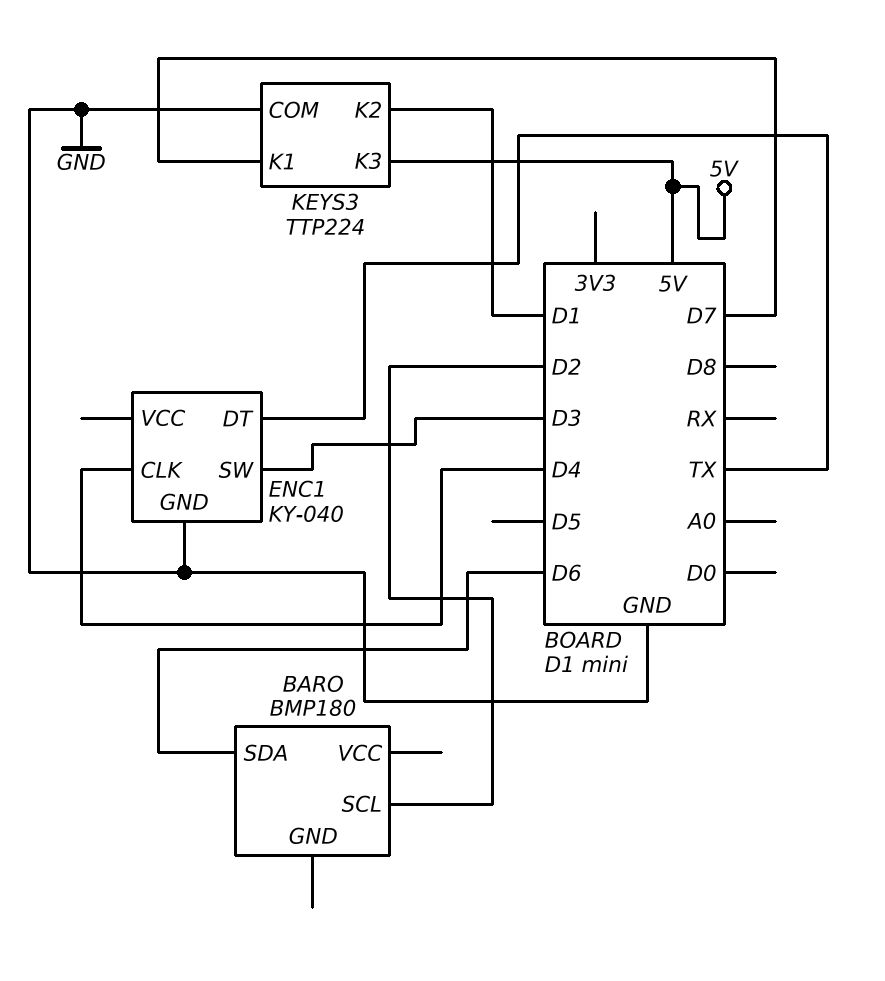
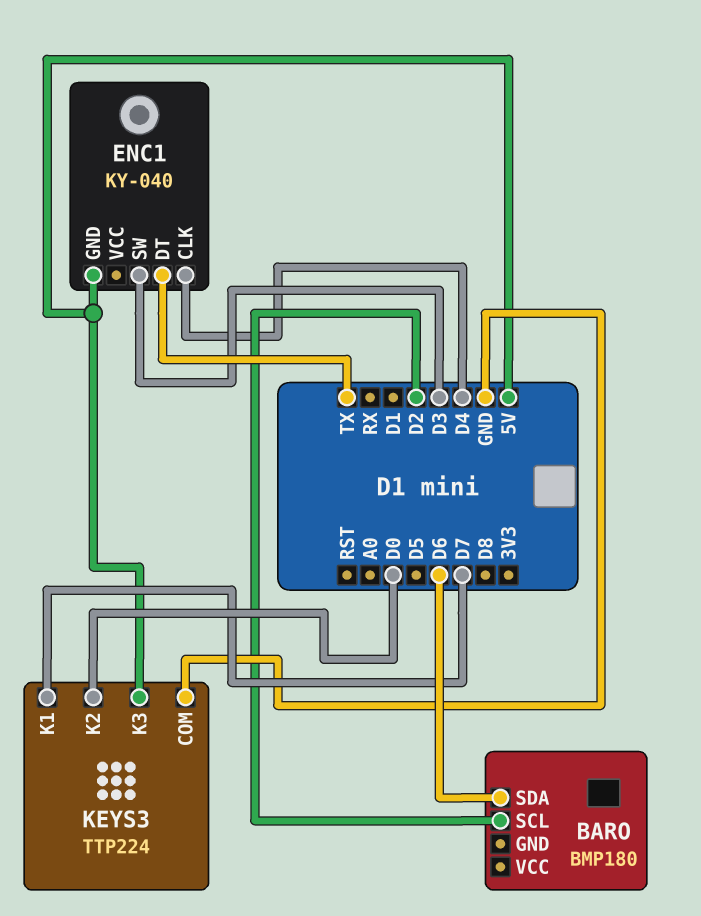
ENC1 pin GND: GND -> 5V
KEYS3 pin K2: D1 -> D0

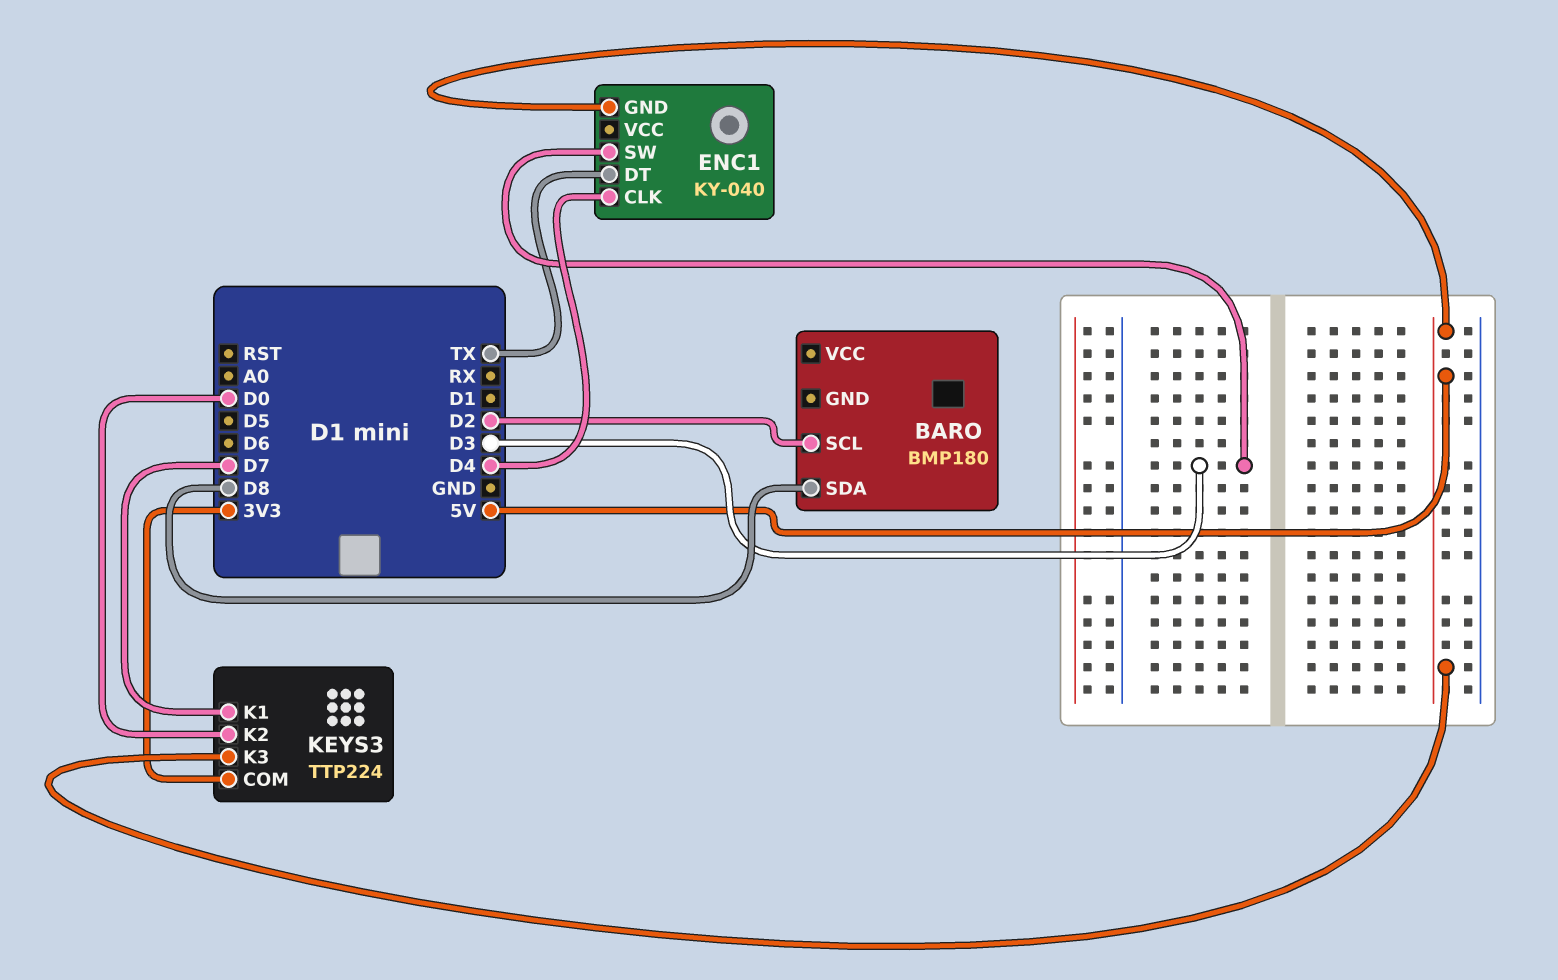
BARO pin SDA: D6 -> D8
KEYS3 pin COM: GND -> 3V3

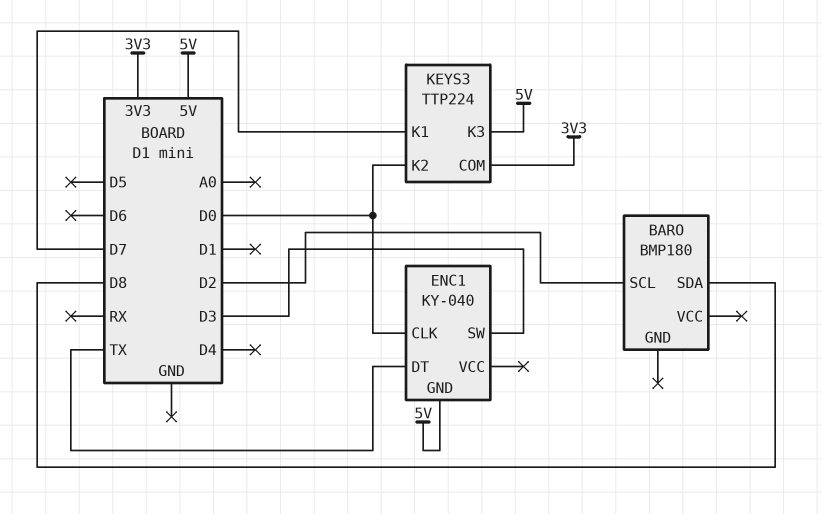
ENC1 pin CLK: D4 -> D0

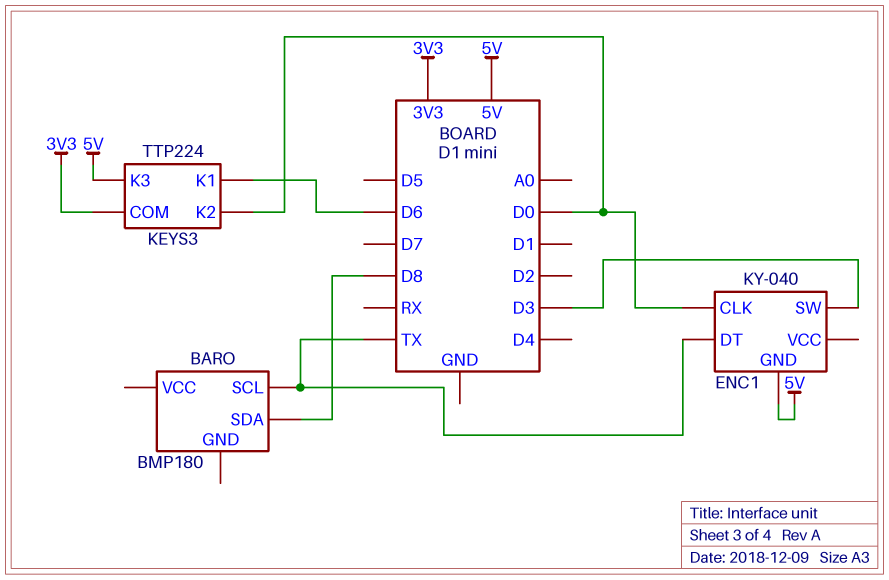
BARO pin SCL: D2 -> TX
KEYS3 pin K1: D7 -> D6

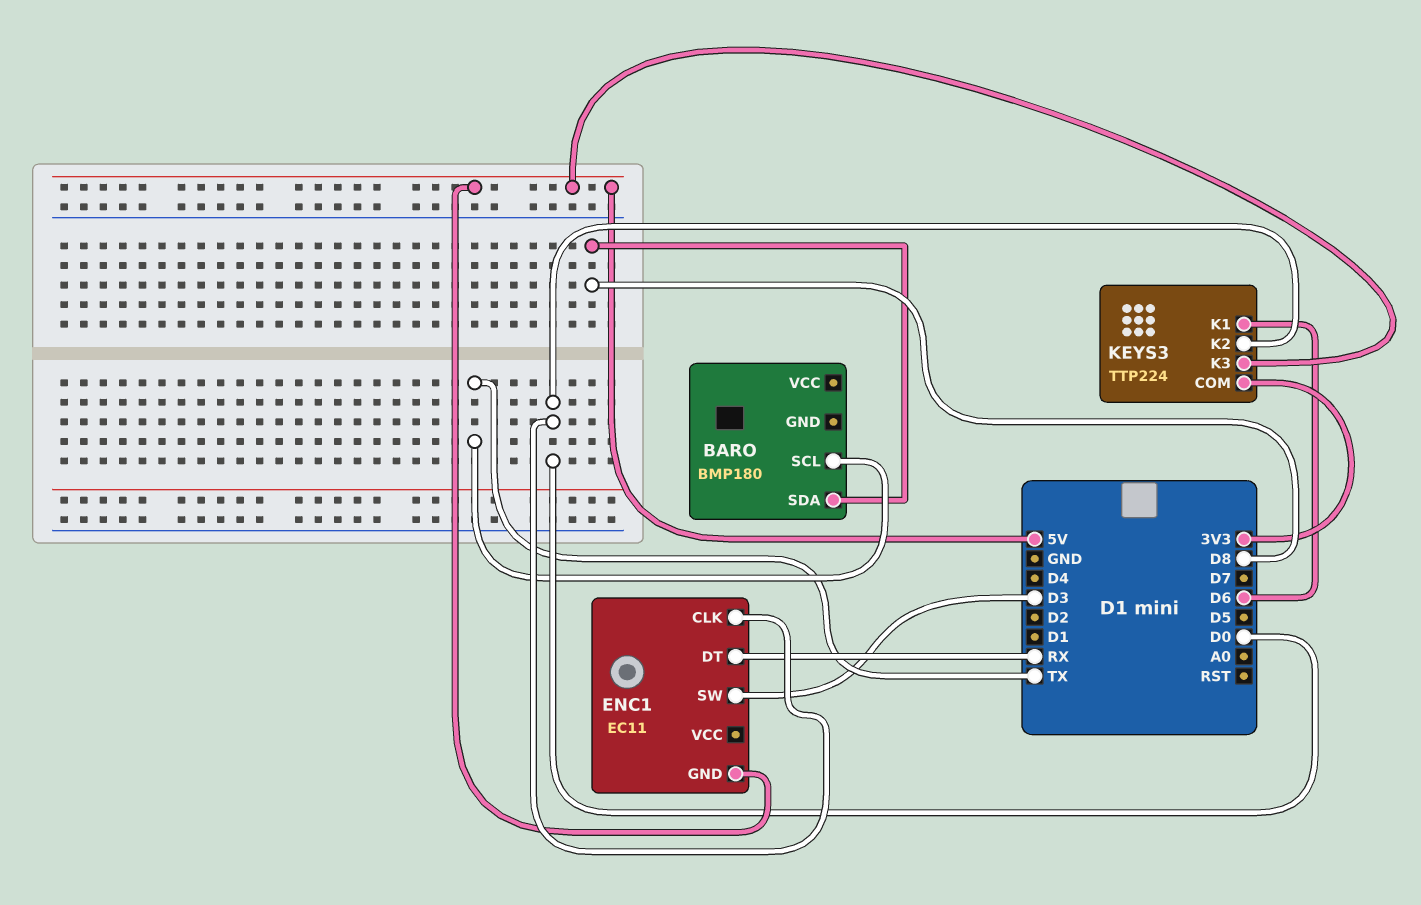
ENC1: KY-040 -> EC11
ENC1 pin DT: TX -> RX

